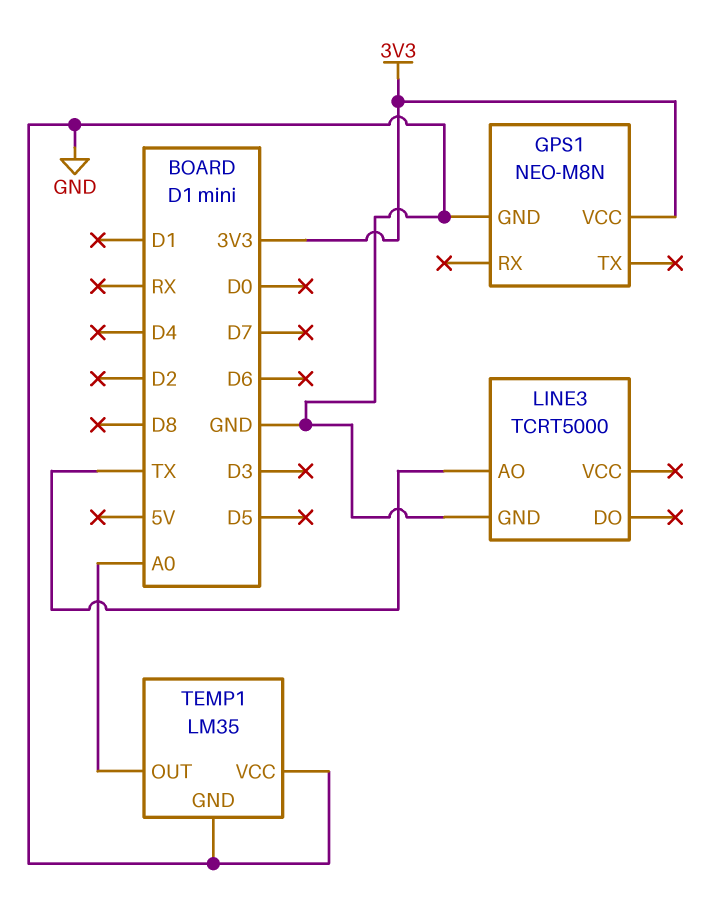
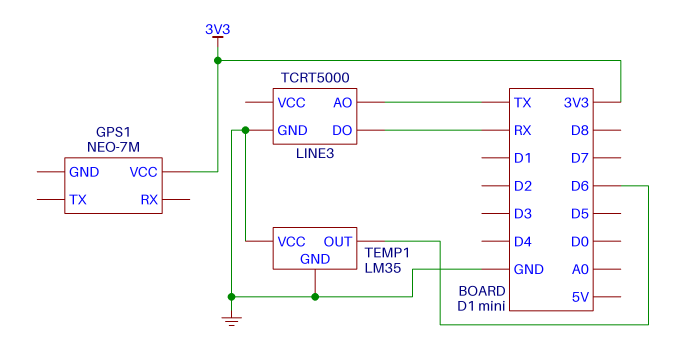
GPS1: NEO-M8N -> NEO-7M
GPS1 pin GND: GND -> none
LINE3 pin DO: none -> RX
TEMP1 pin OUT: A0 -> D6

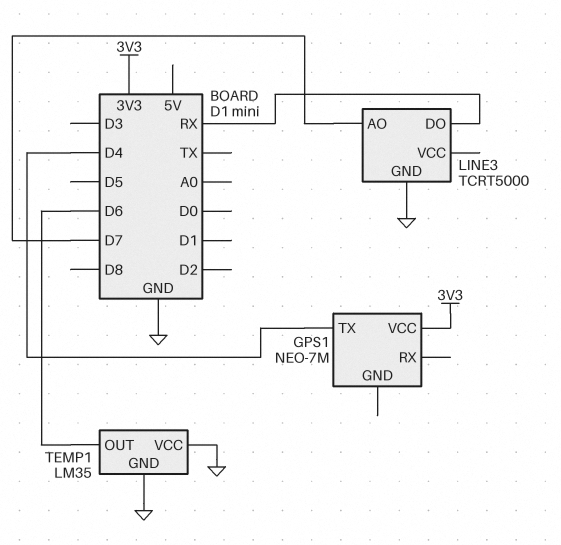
GPS1 pin TX: none -> D4
LINE3 pin AO: TX -> D7

